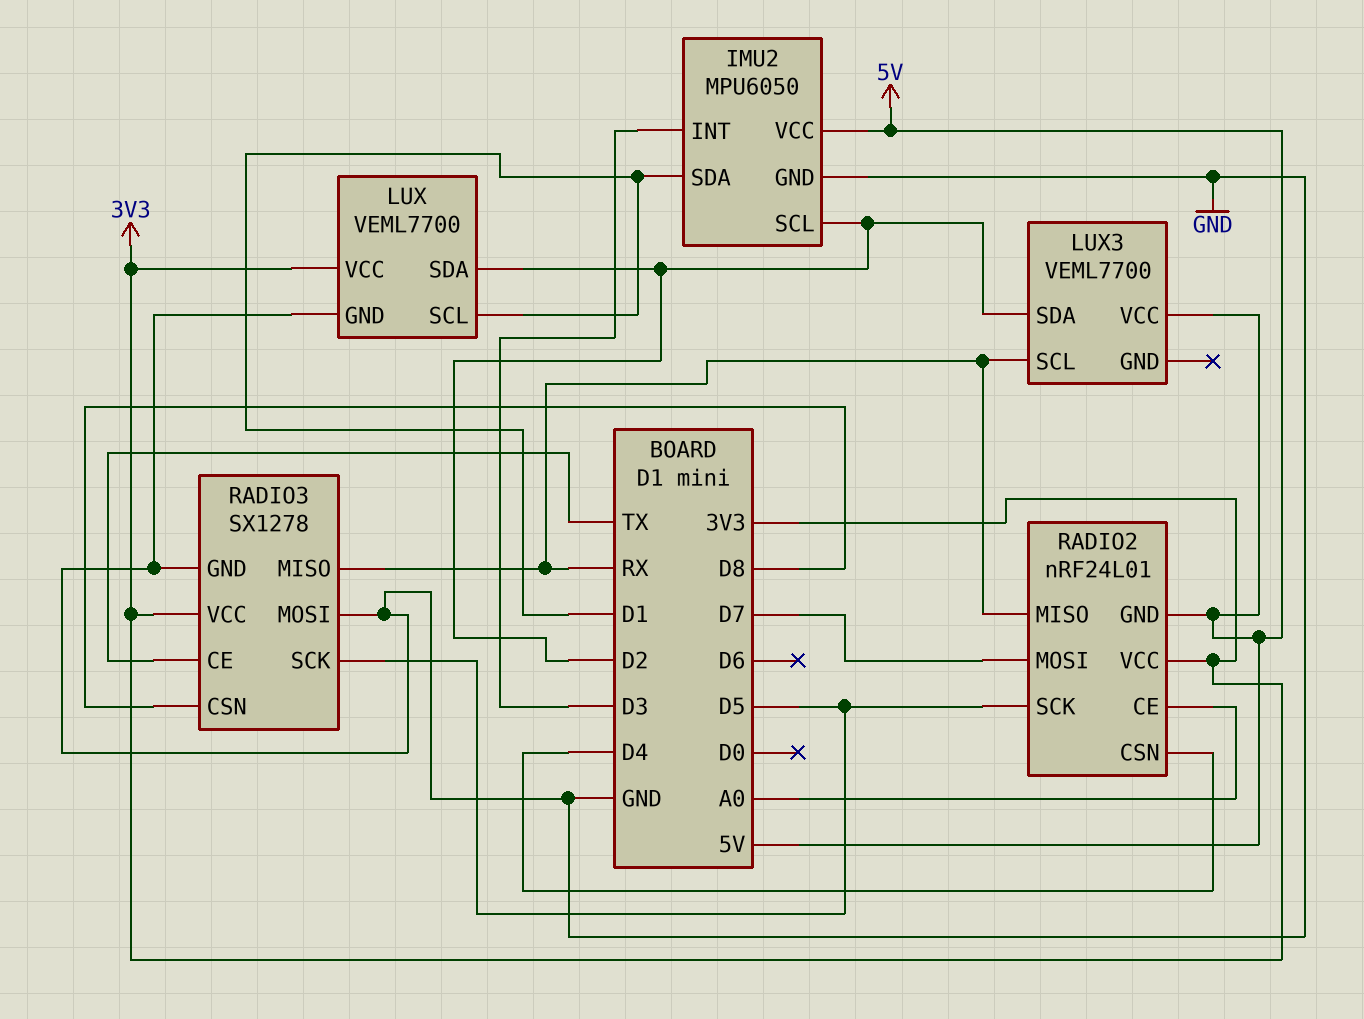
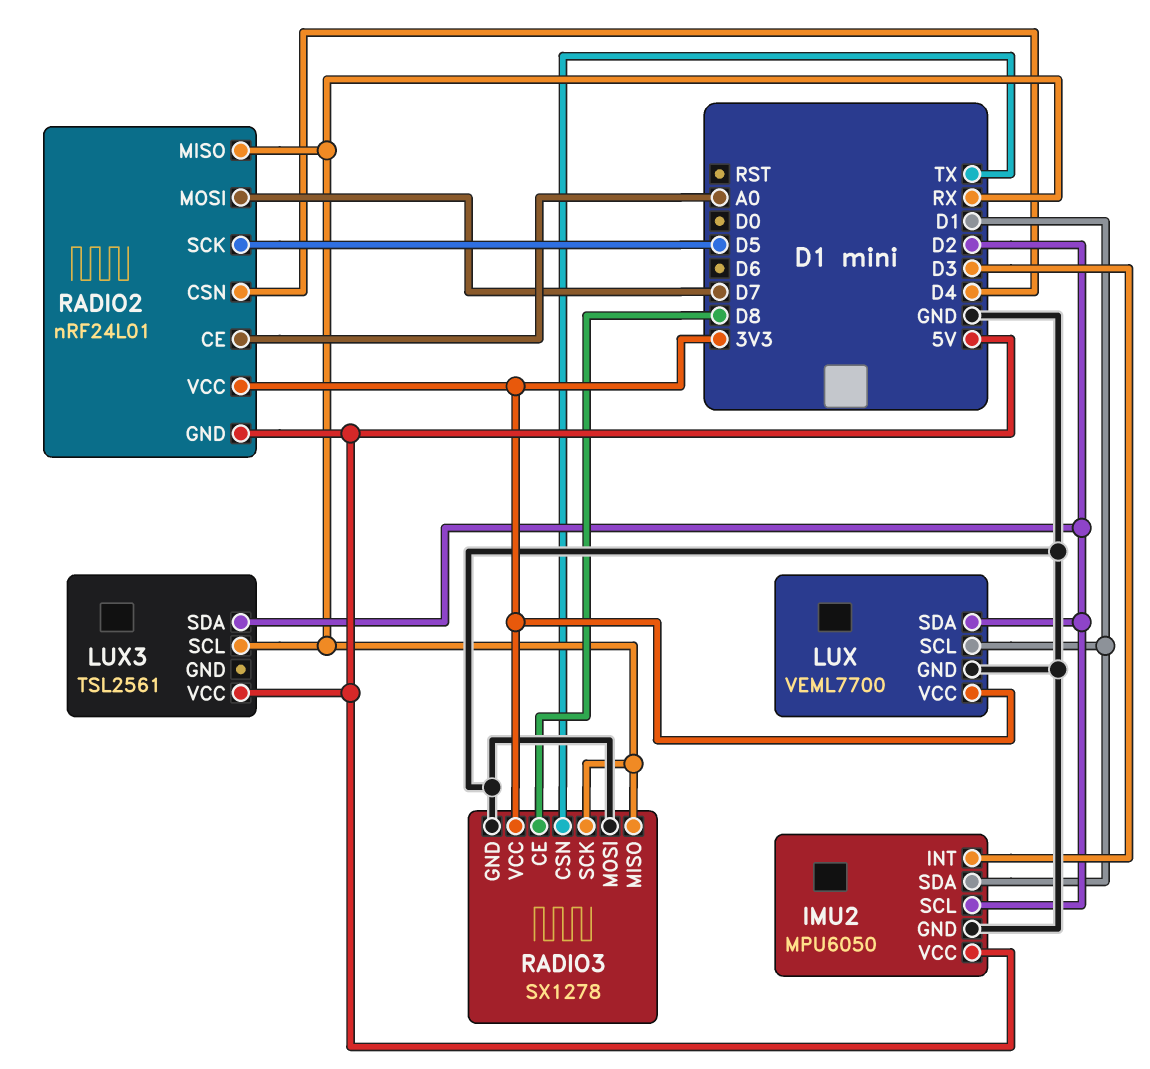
LUX3: VEML7700 -> TSL2561
RADIO3 pin CE: TX -> D8
RADIO3 pin CSN: D8 -> TX
RADIO3 pin SCK: D5 -> RX

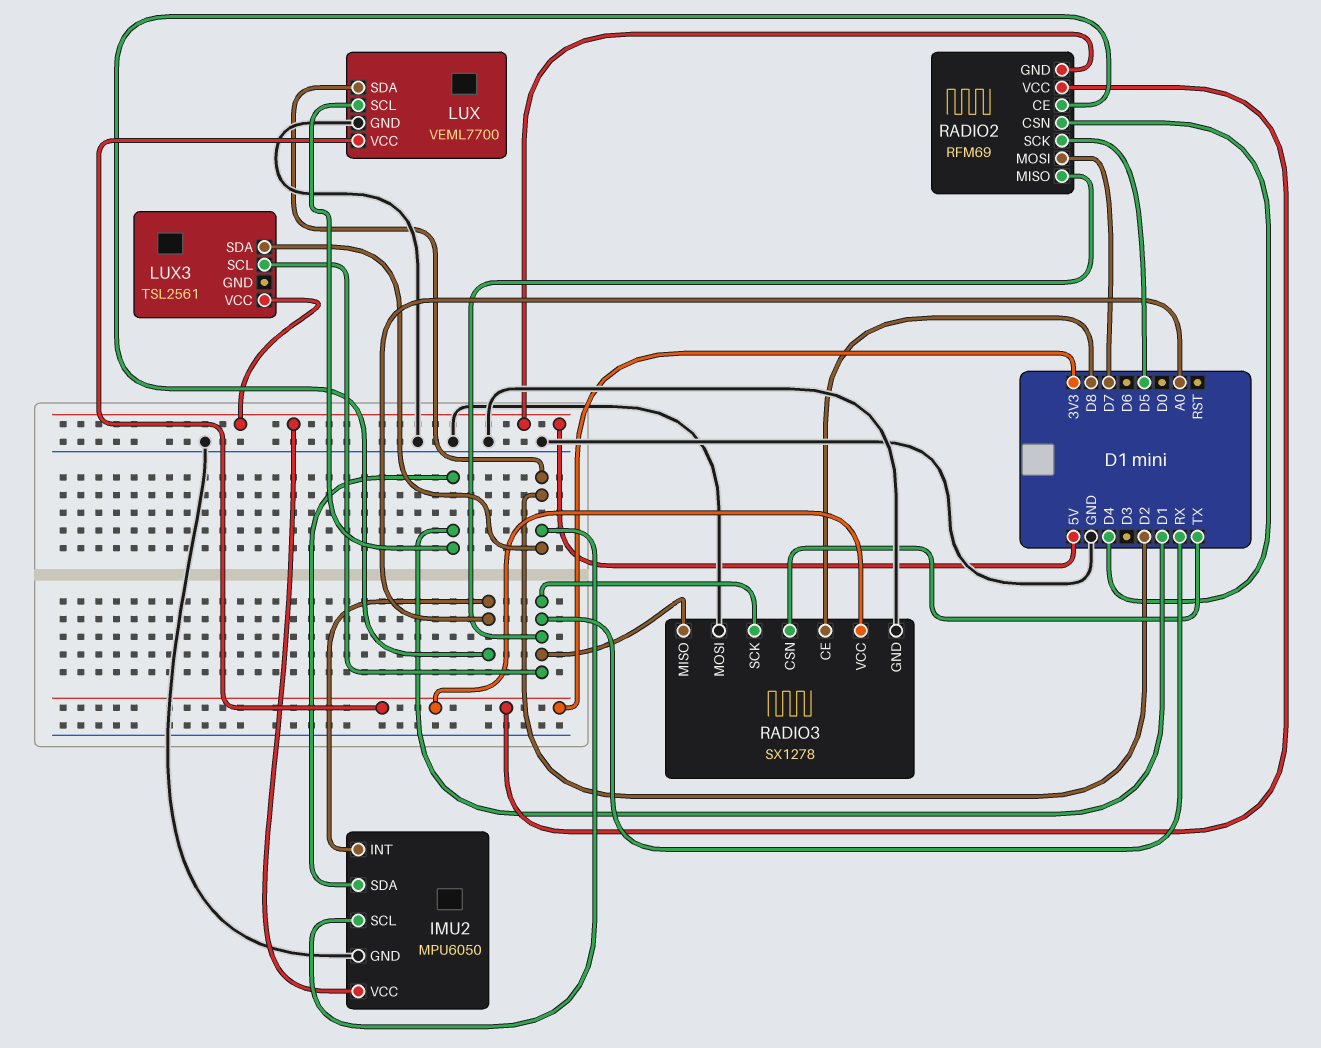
IMU2 pin INT: D3 -> A0
RADIO2: nRF24L01 -> RFM69

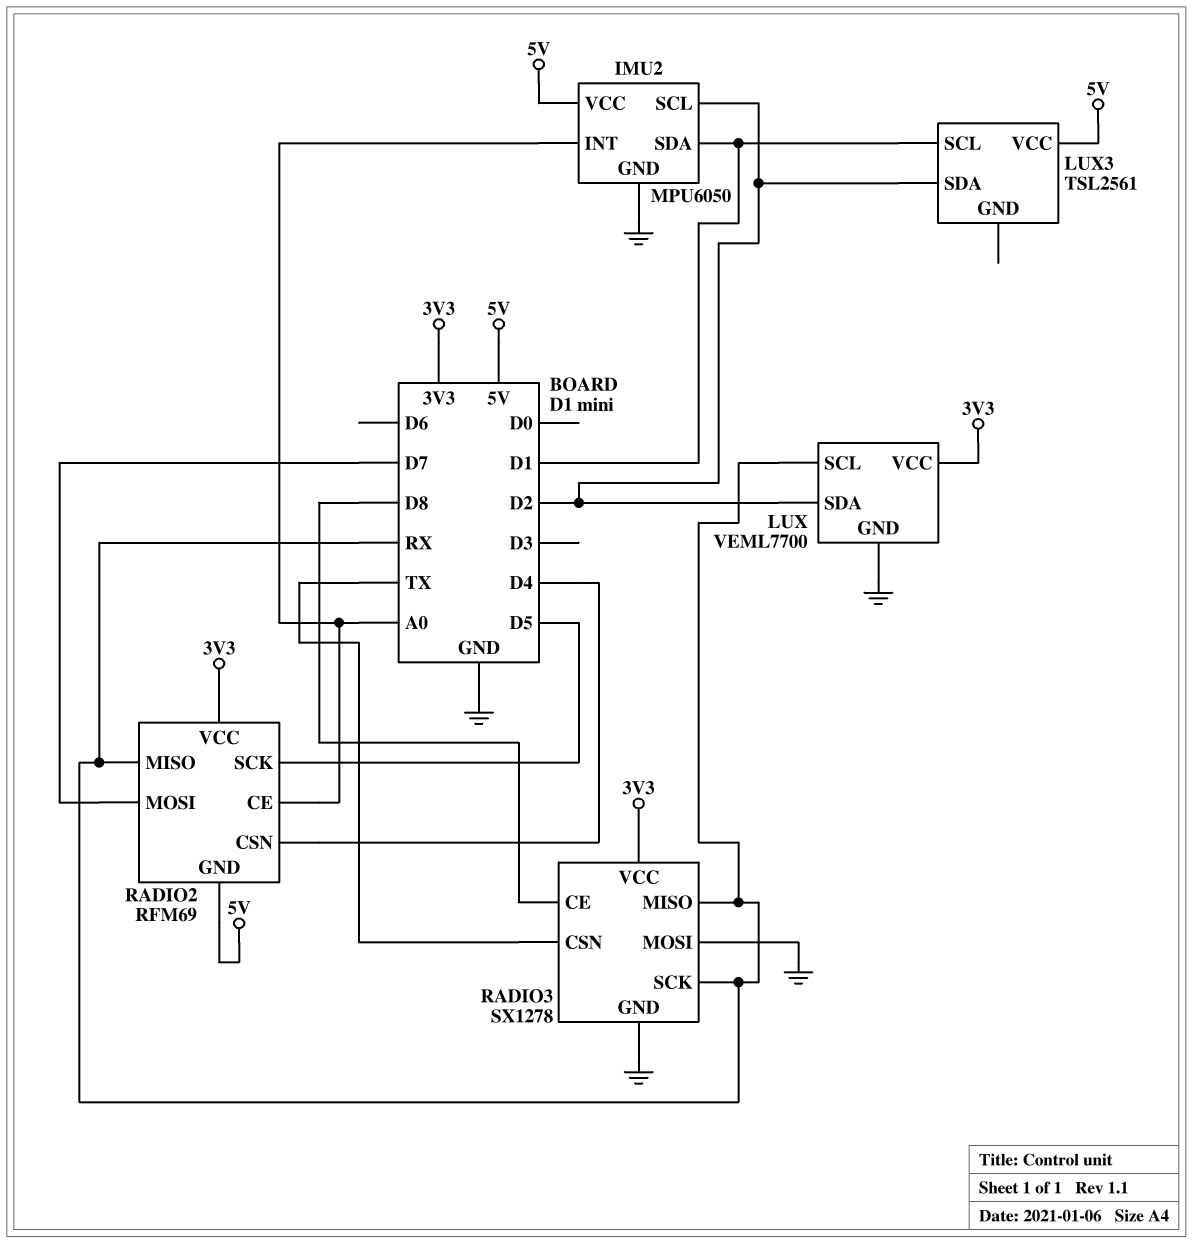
LUX pin SCL: D1 -> RX
LUX3 pin SCL: RX -> D1

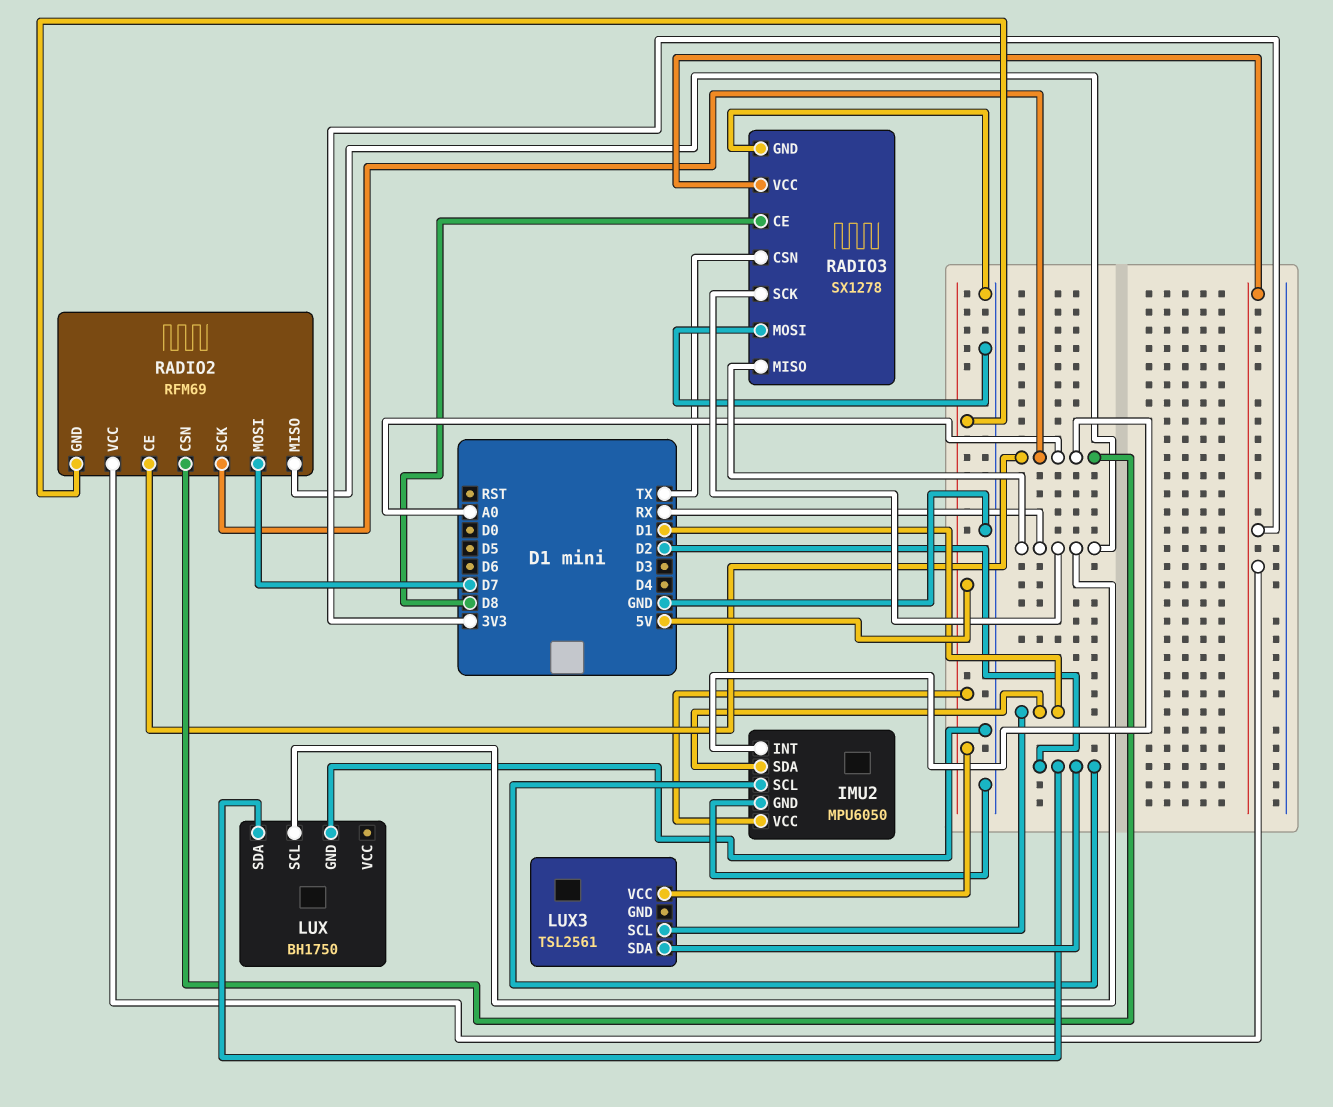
LUX: VEML7700 -> BH1750
LUX pin VCC: 3V3 -> none
RADIO2 pin CSN: D4 -> A0
RADIO2 pin SCK: D5 -> A0

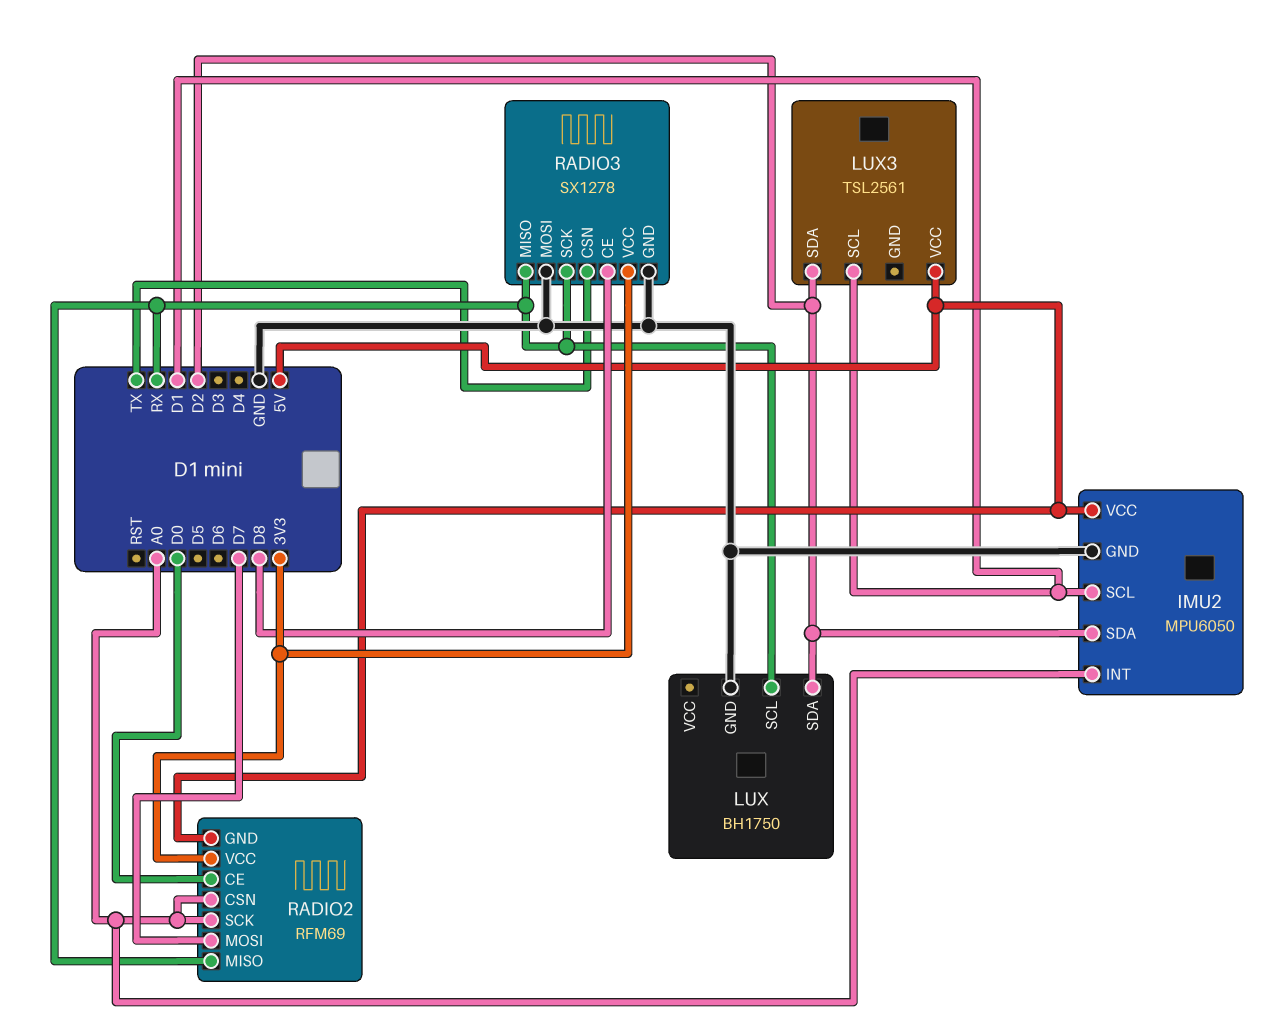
IMU2 pin SCL: D2 -> D1
IMU2 pin SDA: D1 -> D2
RADIO2 pin CE: A0 -> D0

